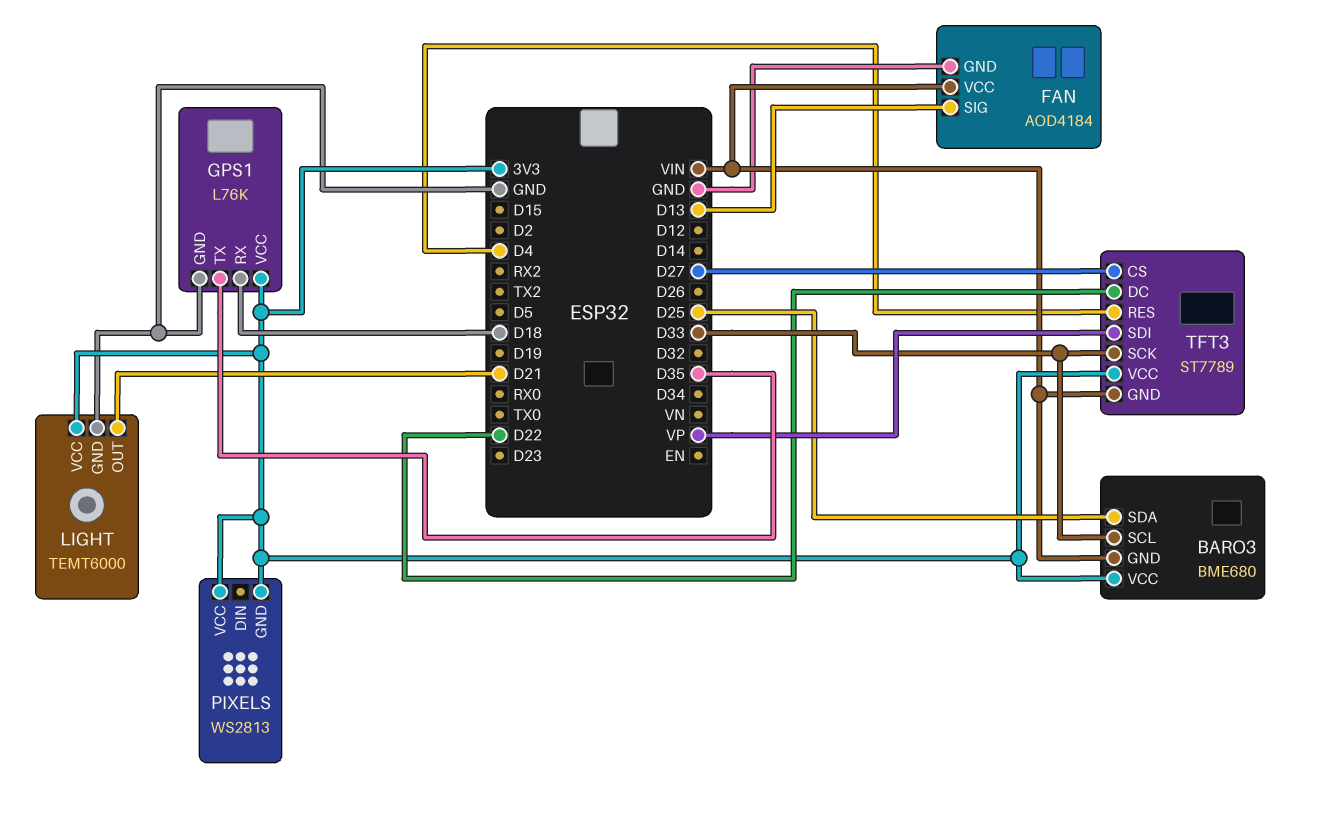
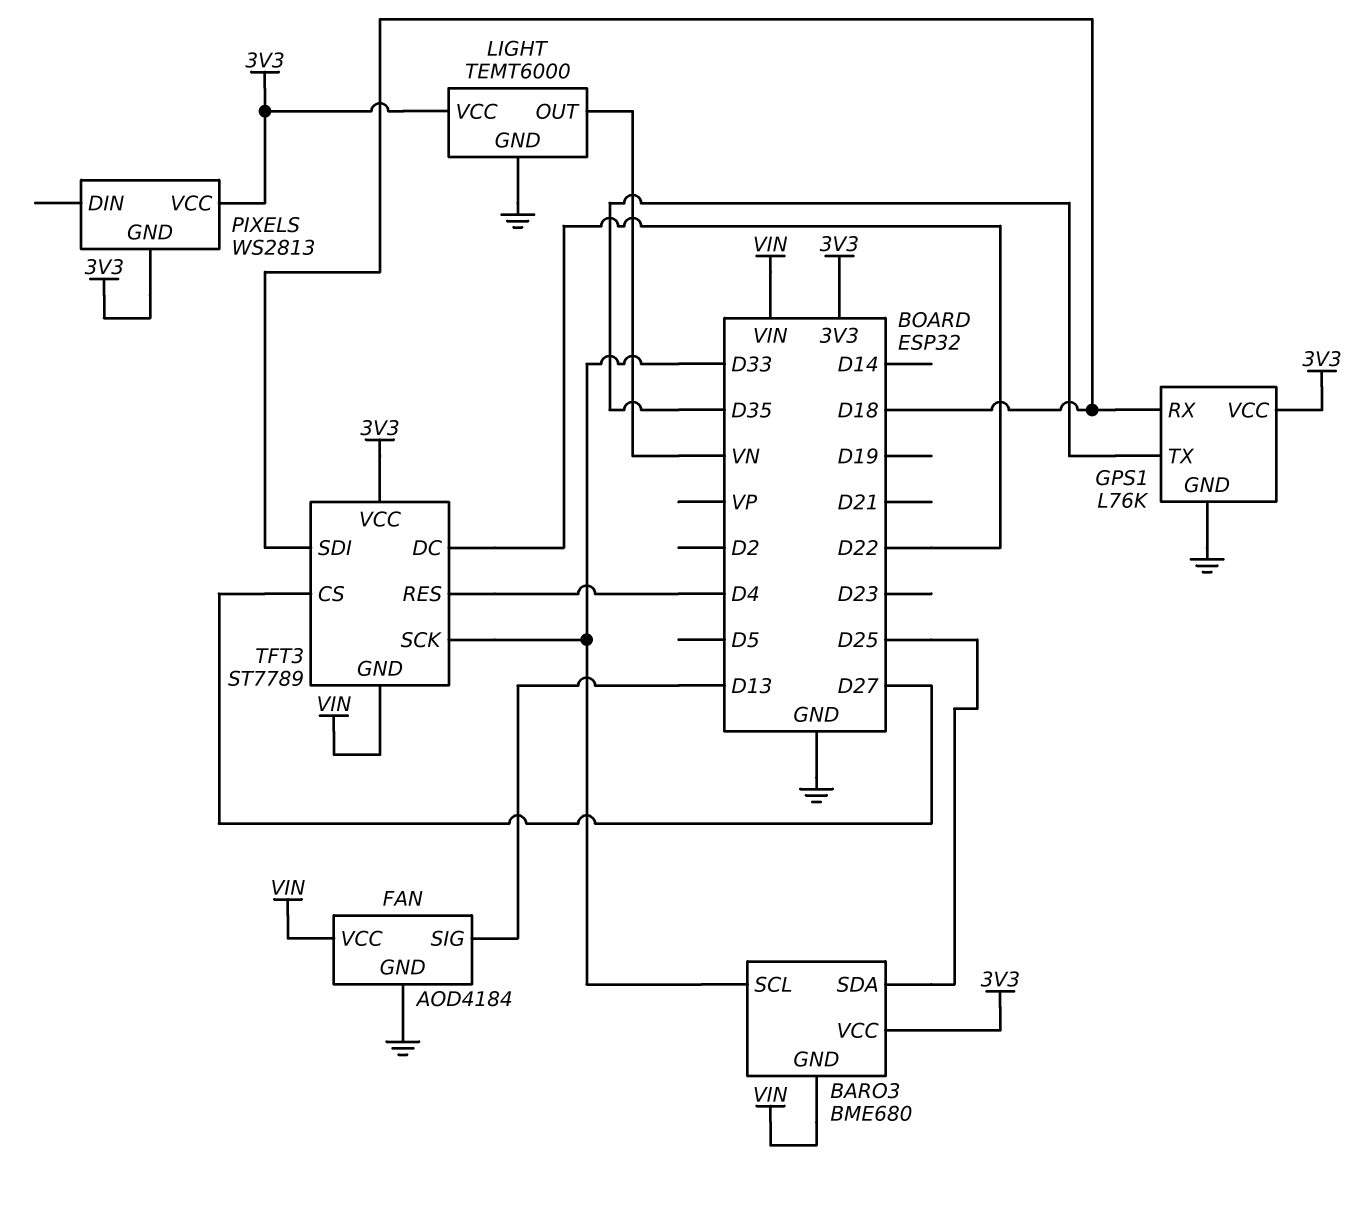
LIGHT pin OUT: D21 -> VN
TFT3 pin SDI: VP -> D18

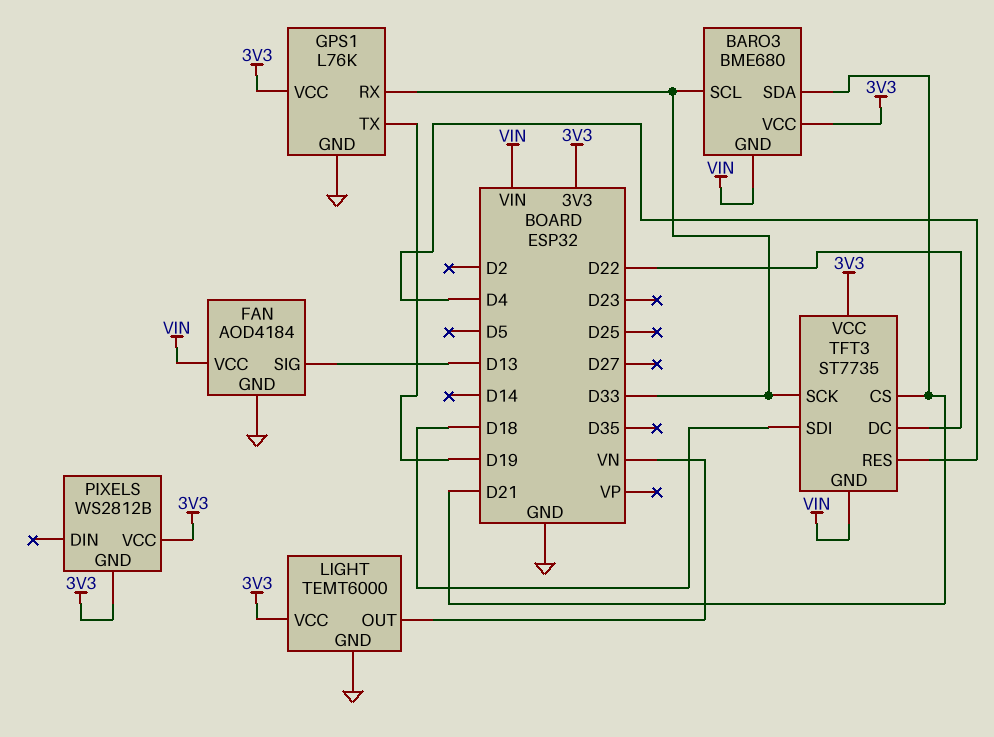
BARO3 pin SDA: D25 -> D21
GPS1 pin RX: D18 -> D33
GPS1 pin TX: D35 -> D19
PIXELS: WS2813 -> WS2812B
TFT3: ST7789 -> ST7735
TFT3 pin CS: D27 -> D21

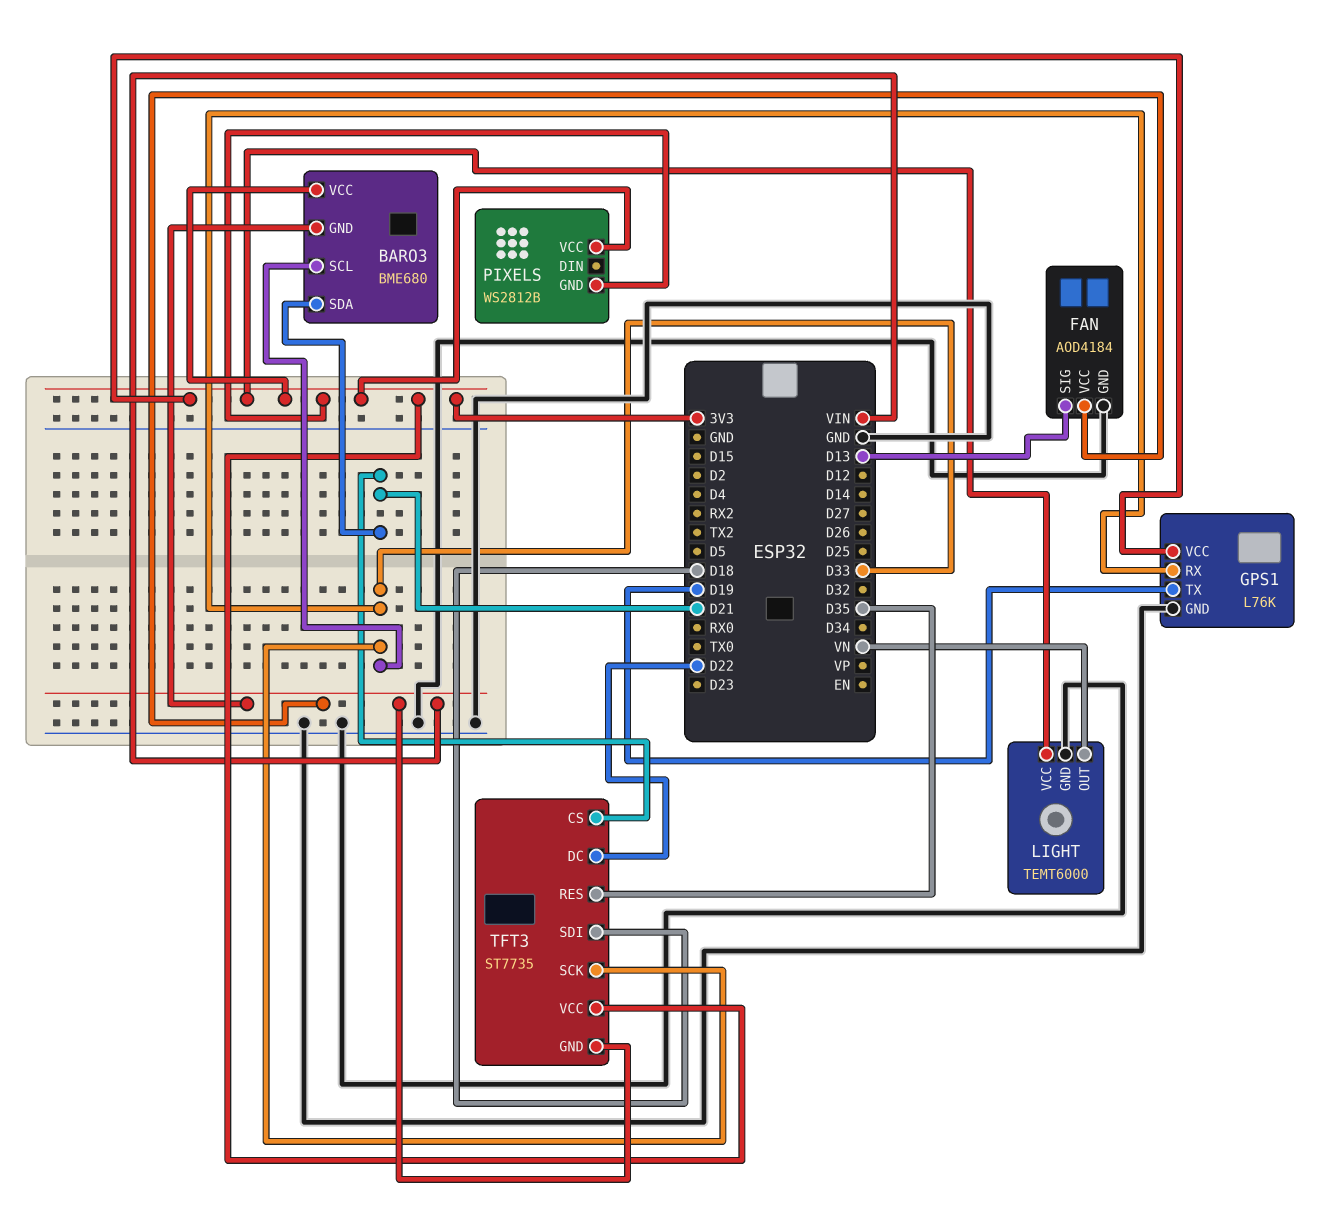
TFT3 pin RES: D4 -> D35

